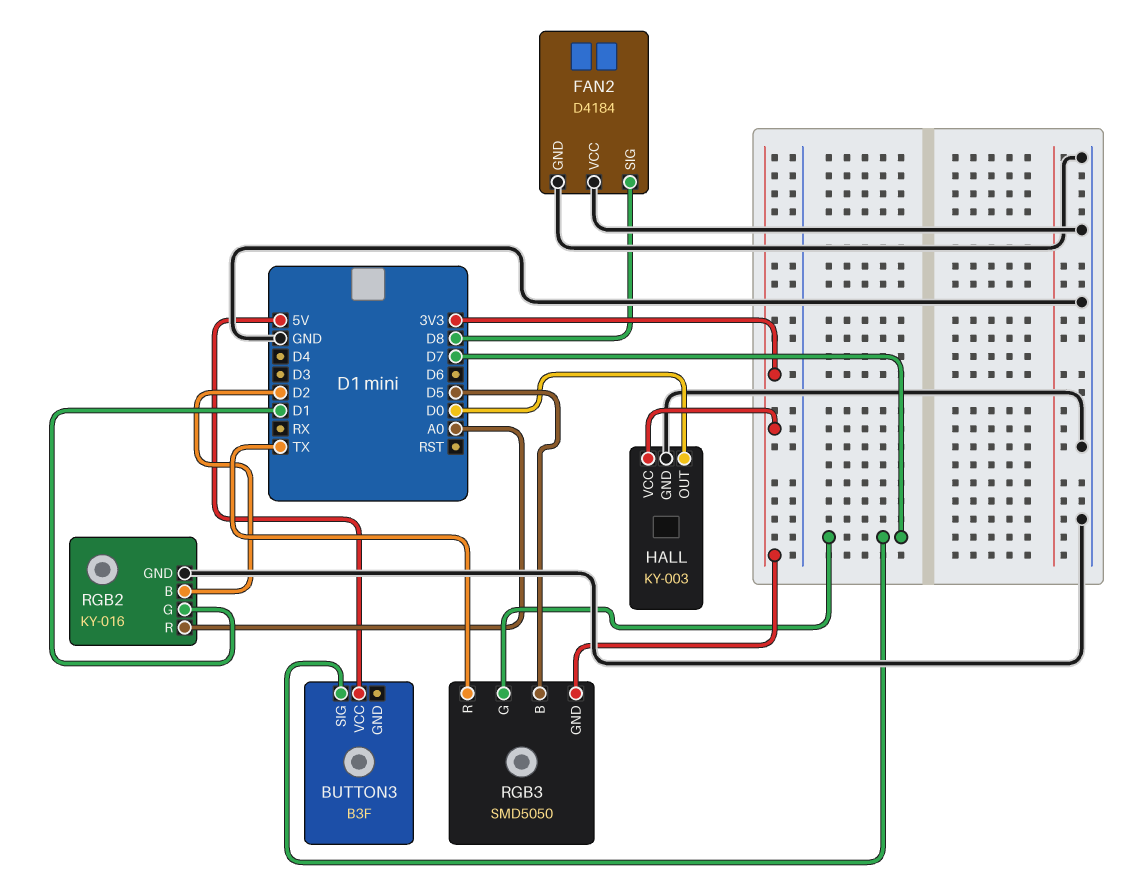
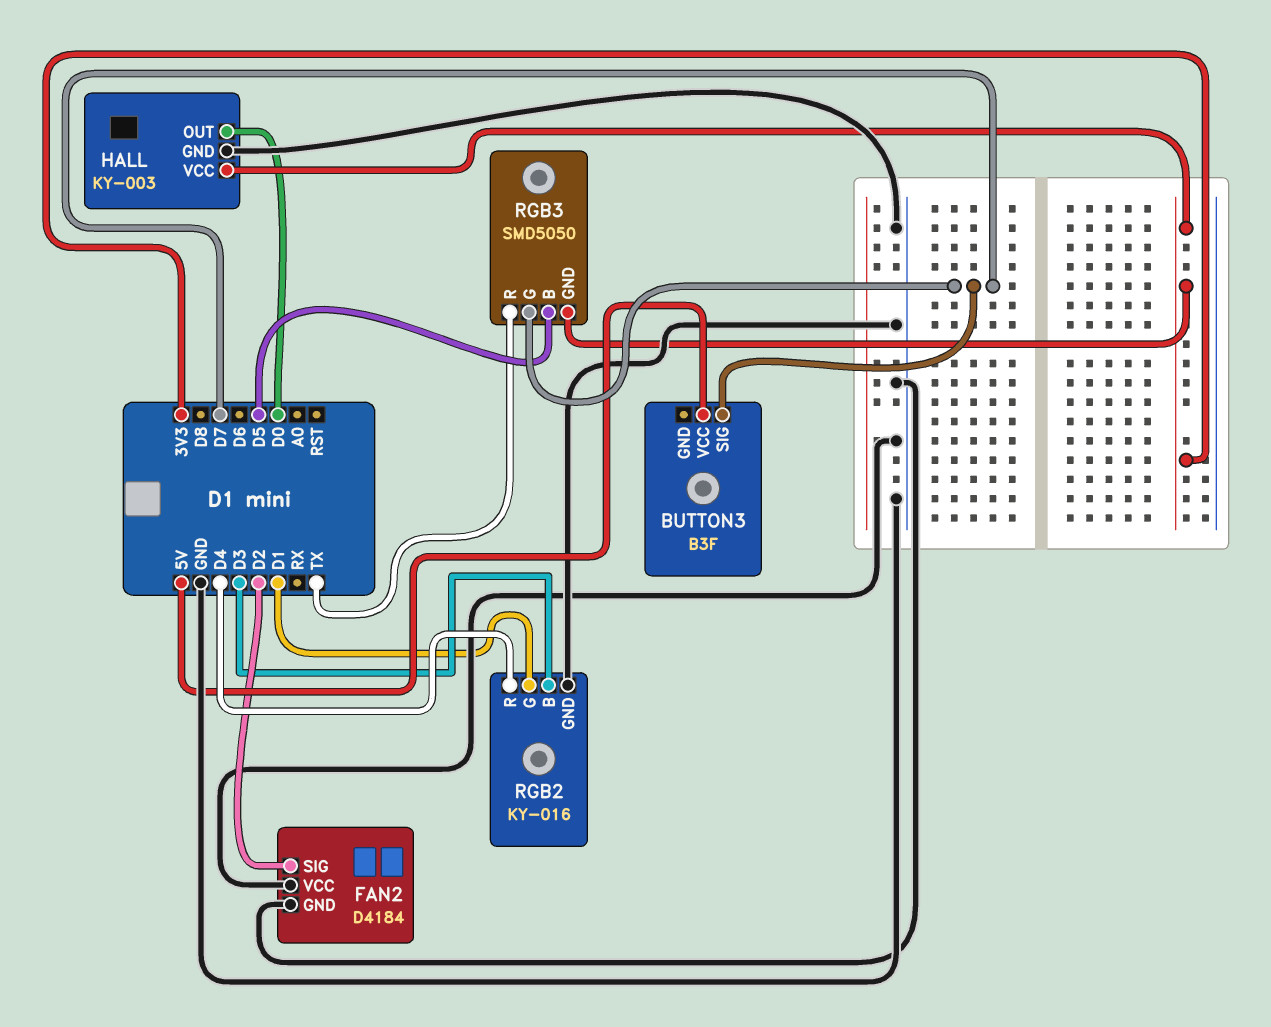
FAN2 pin SIG: D8 -> D2
RGB2 pin B: D2 -> D3
RGB2 pin R: A0 -> D4

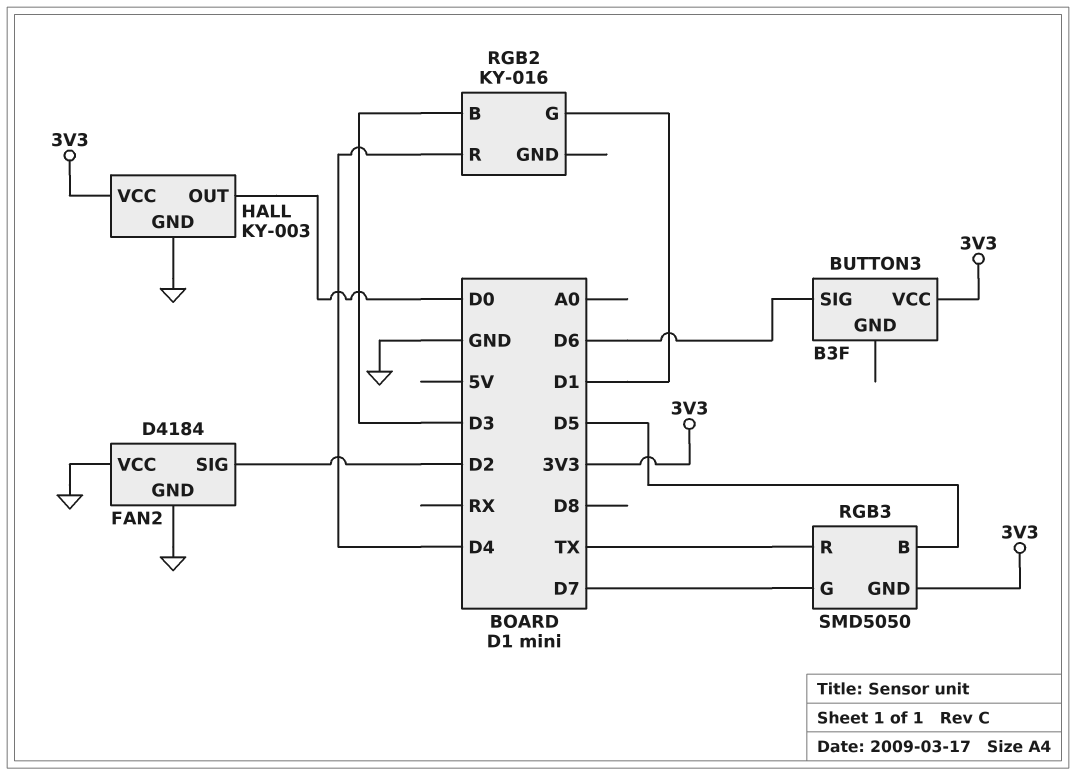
BUTTON3 pin SIG: D7 -> D6
BUTTON3 pin VCC: 5V -> 3V3
RGB2 pin GND: GND -> none

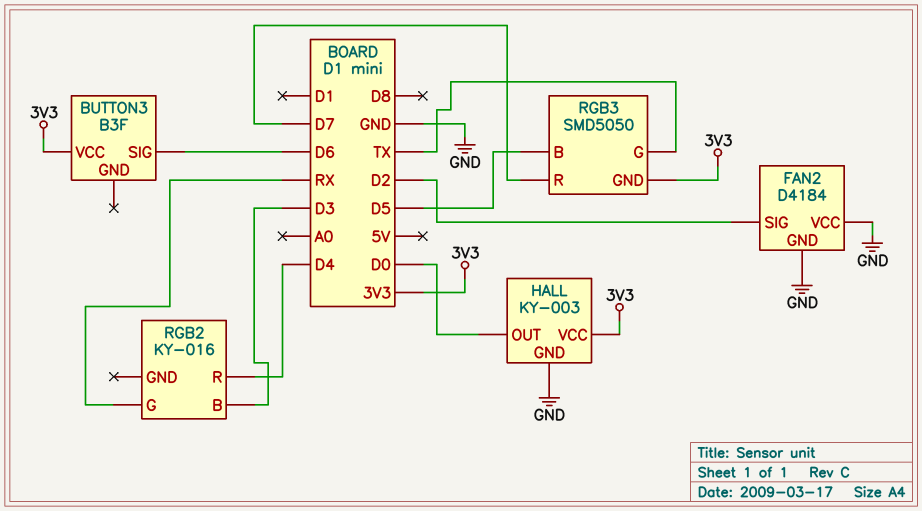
RGB2 pin G: D1 -> RX
RGB3 pin G: D7 -> TX
RGB3 pin R: TX -> D7

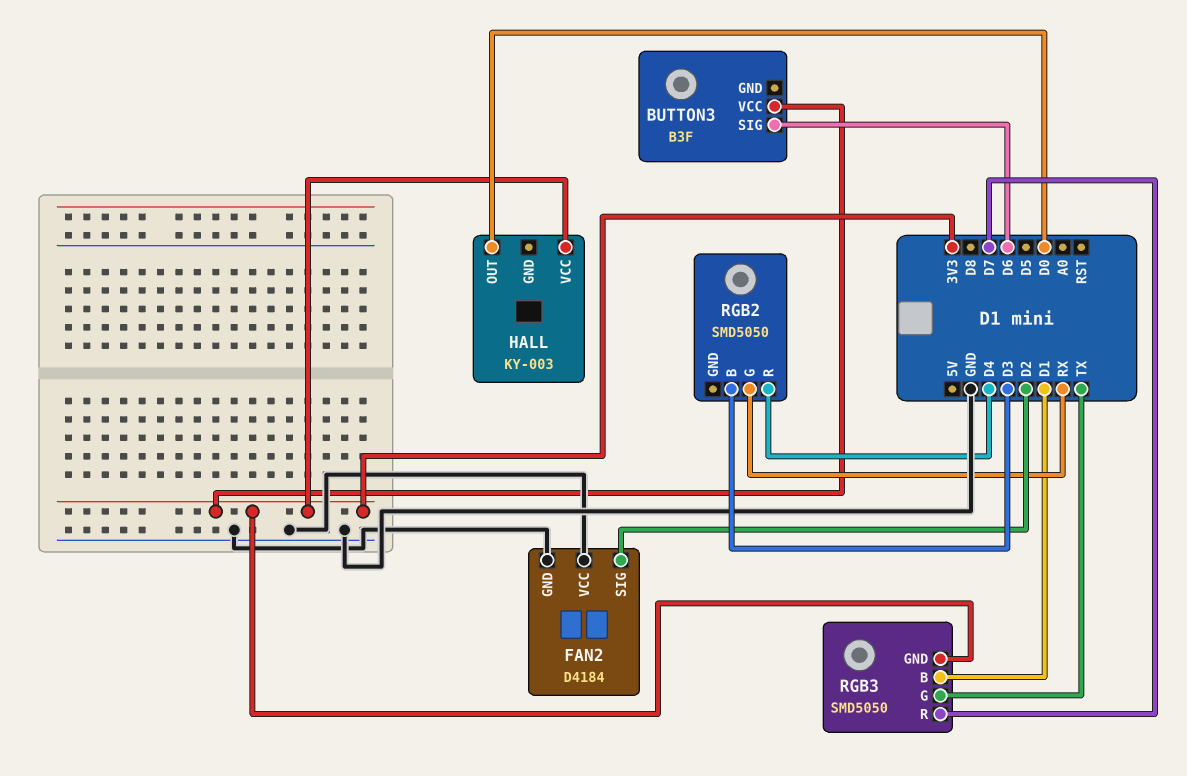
HALL pin GND: GND -> none
RGB2: KY-016 -> SMD5050
RGB3 pin B: D5 -> D1

